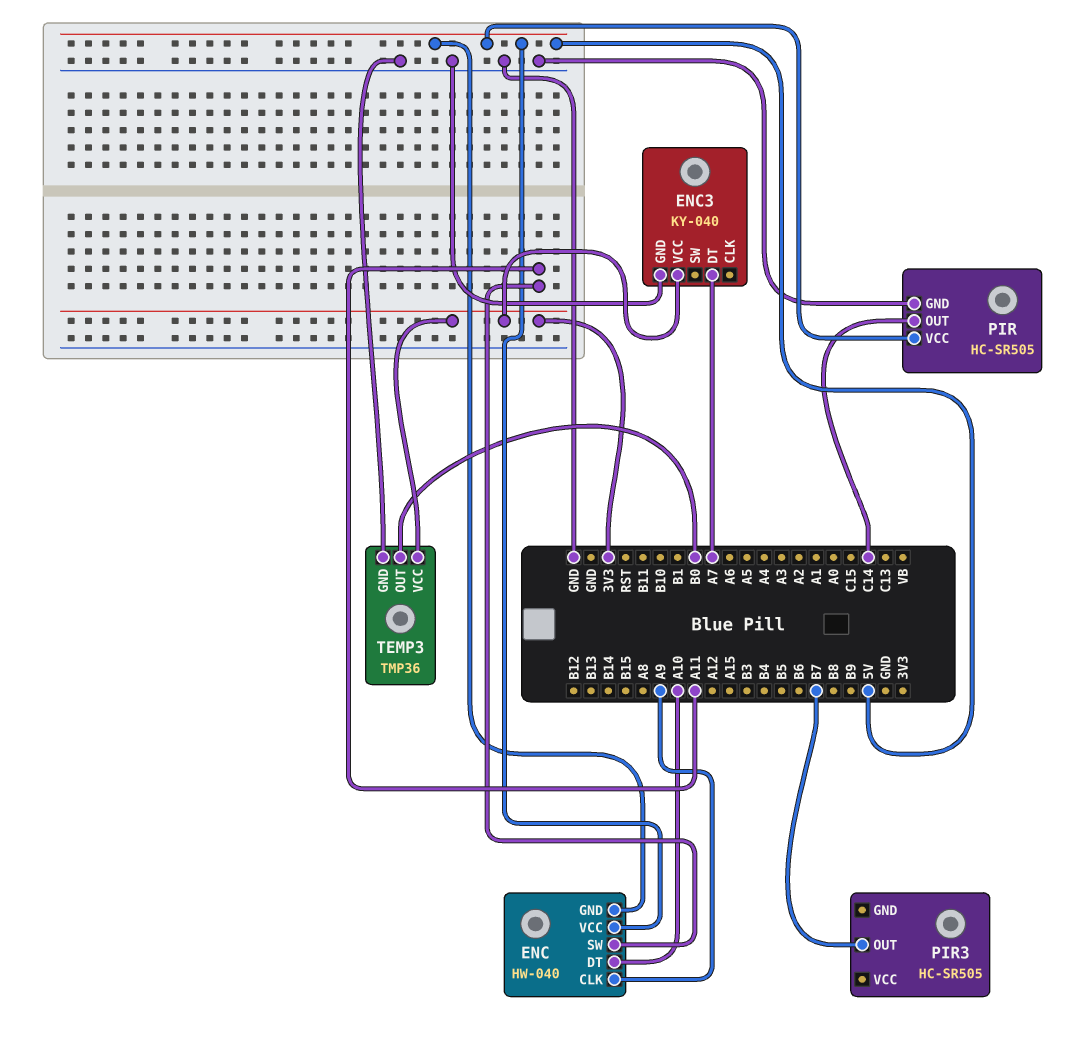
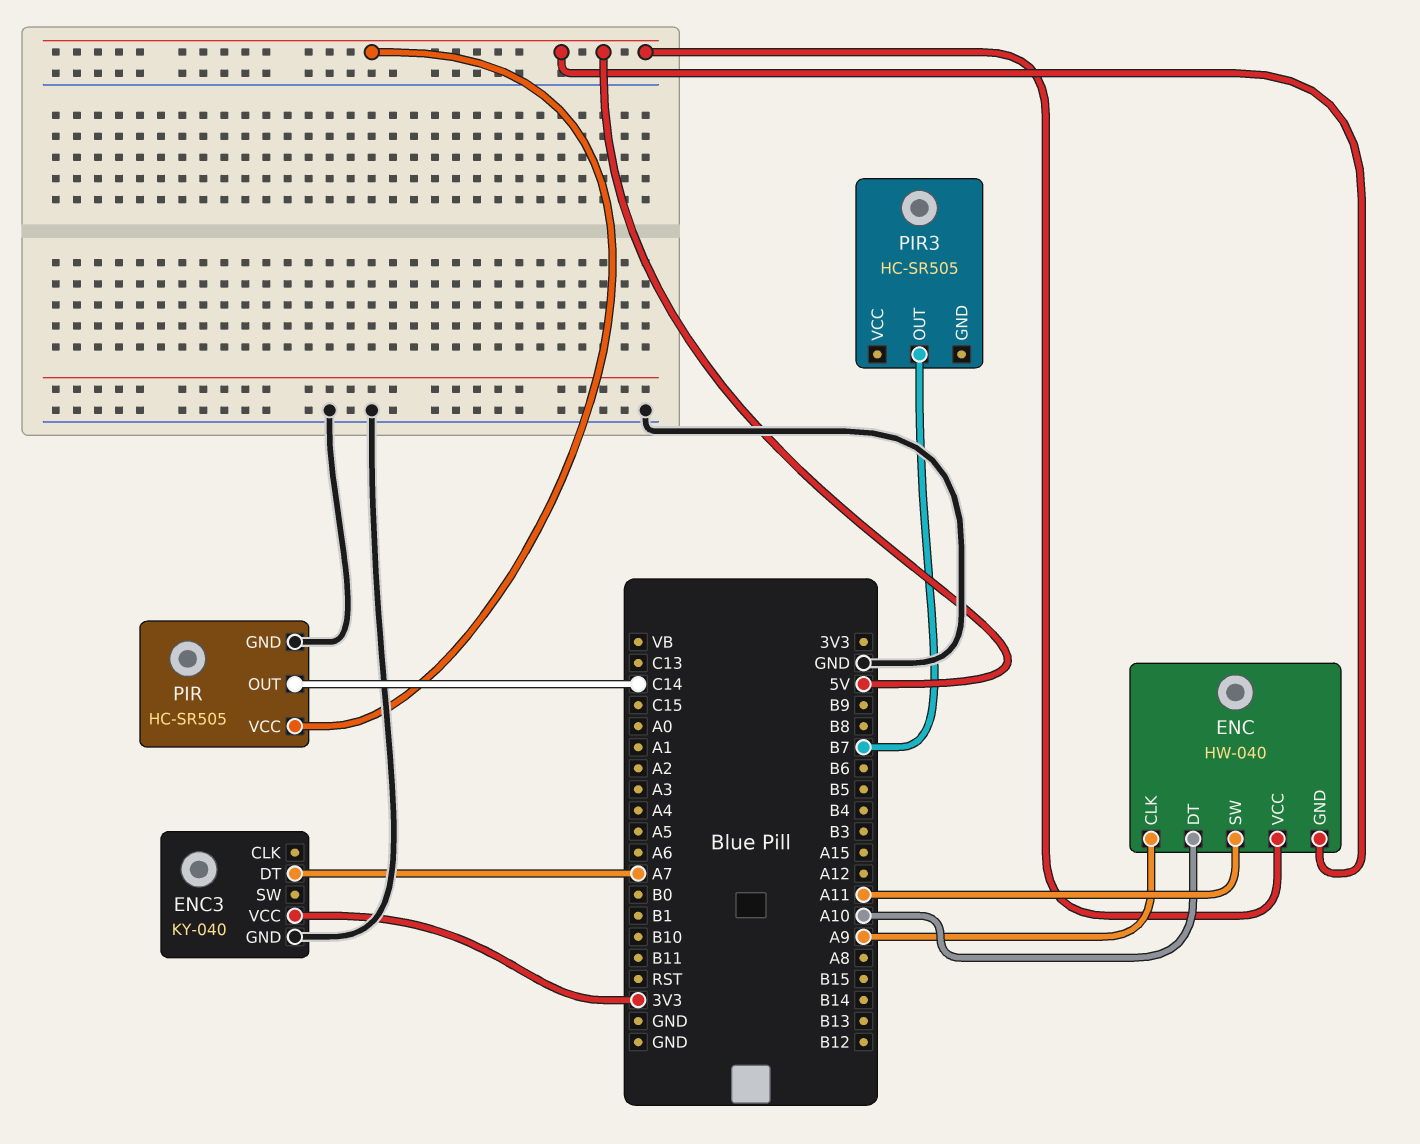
TEMP3: TMP36 -> none
TEMP3 pin GND: GND -> none
TEMP3 pin OUT: B0 -> none
TEMP3 pin VCC: 3V3 -> none

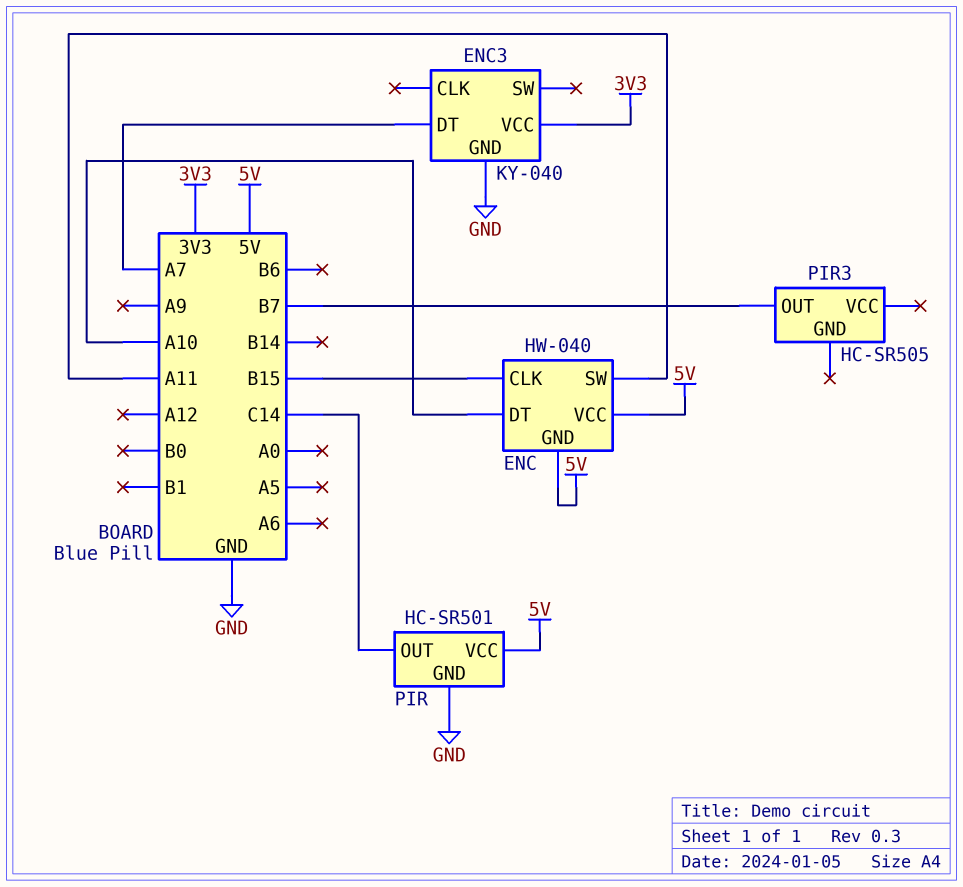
ENC pin CLK: A9 -> B15
PIR: HC-SR505 -> HC-SR501

